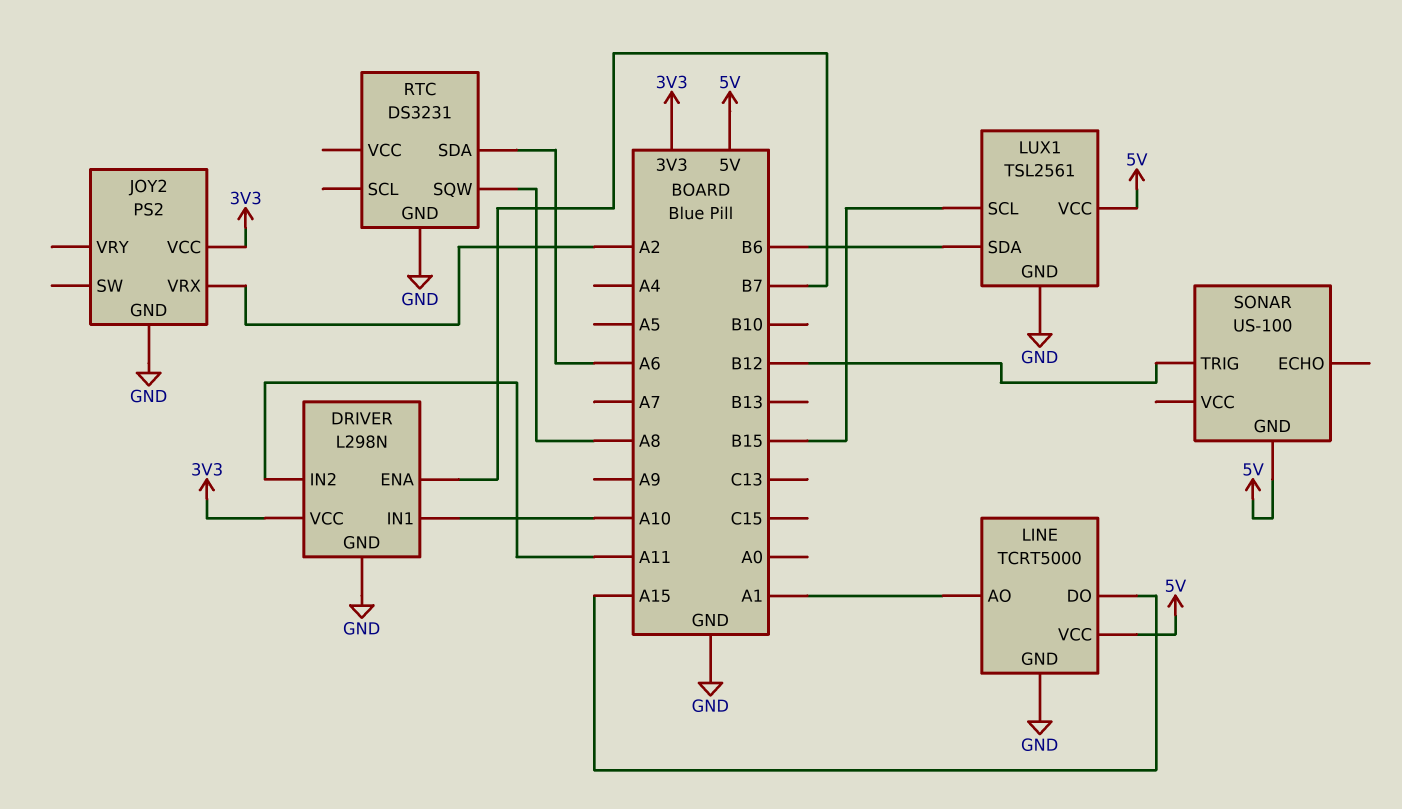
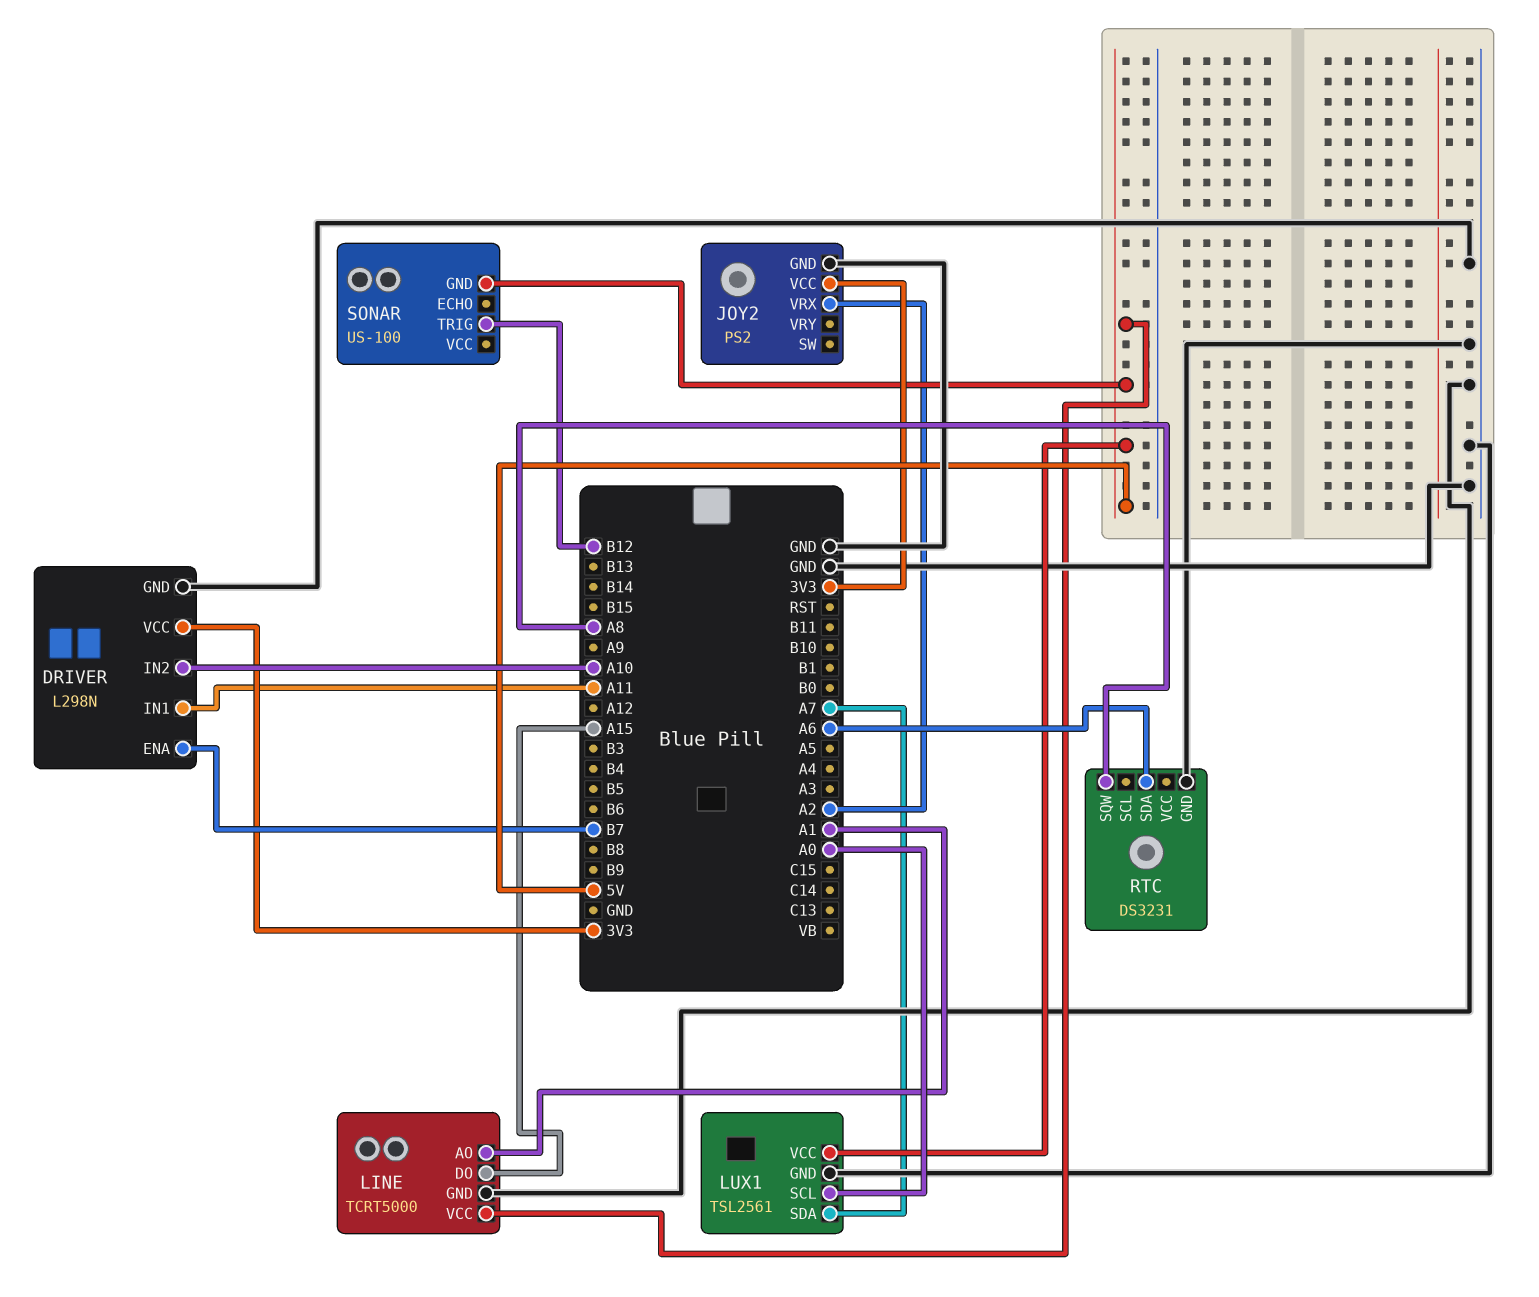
DRIVER pin IN1: A10 -> A11
DRIVER pin IN2: A11 -> A10
LUX1 pin SCL: B15 -> A0
LUX1 pin SDA: B6 -> A7

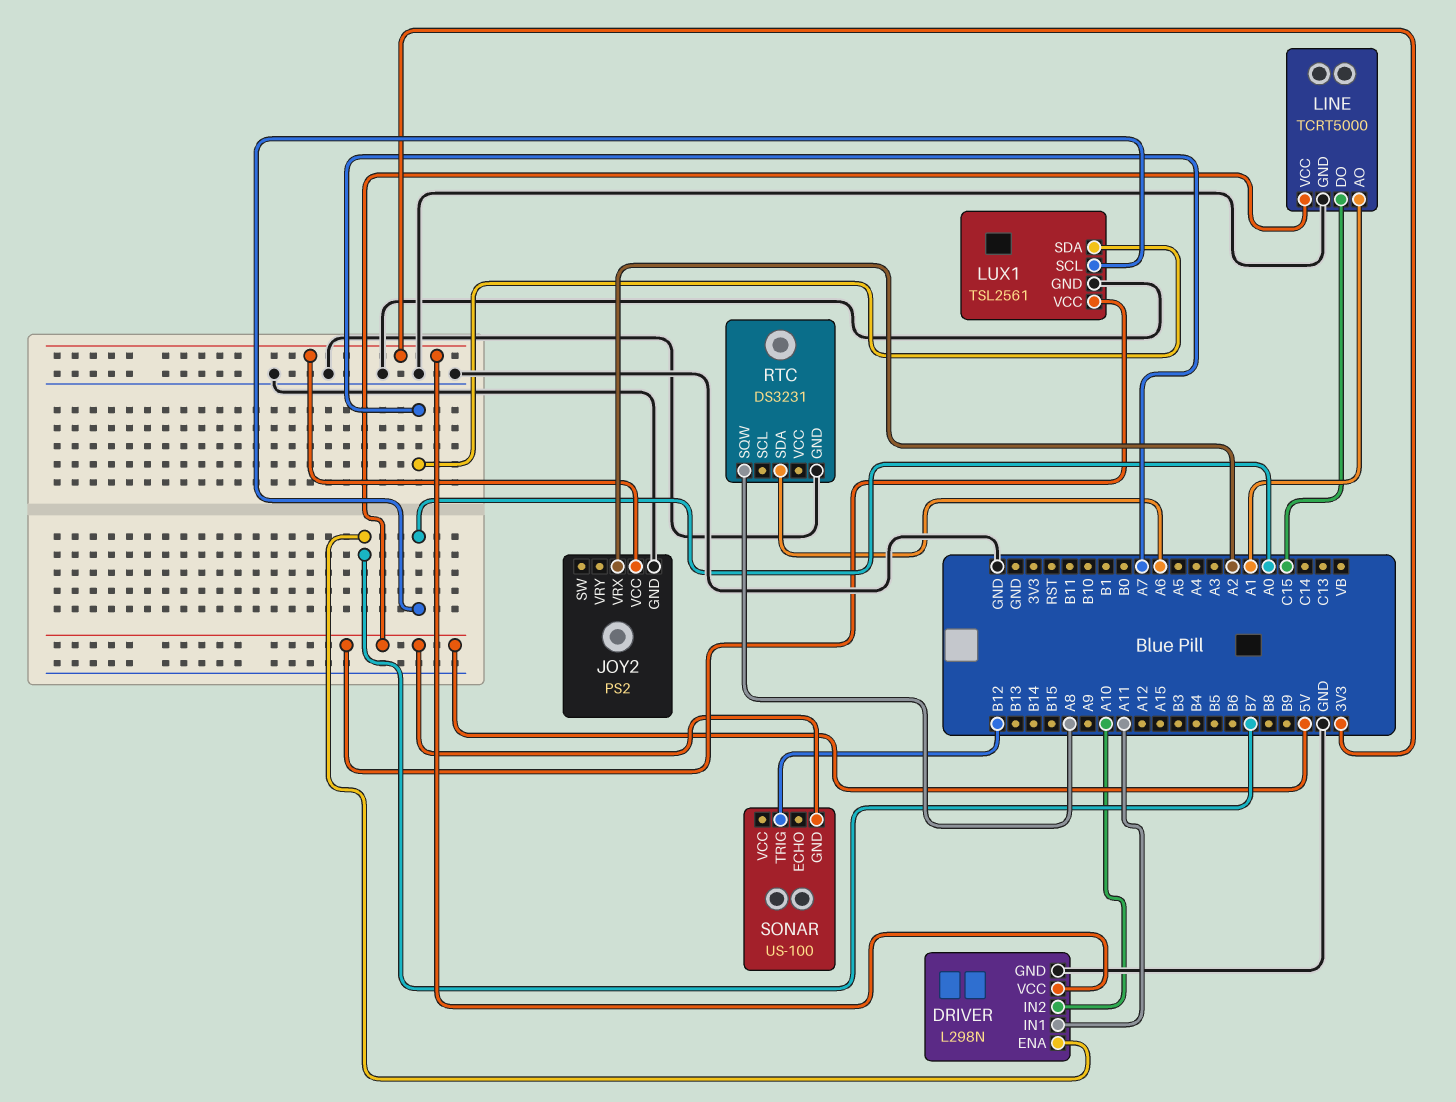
LINE pin DO: A15 -> C15

